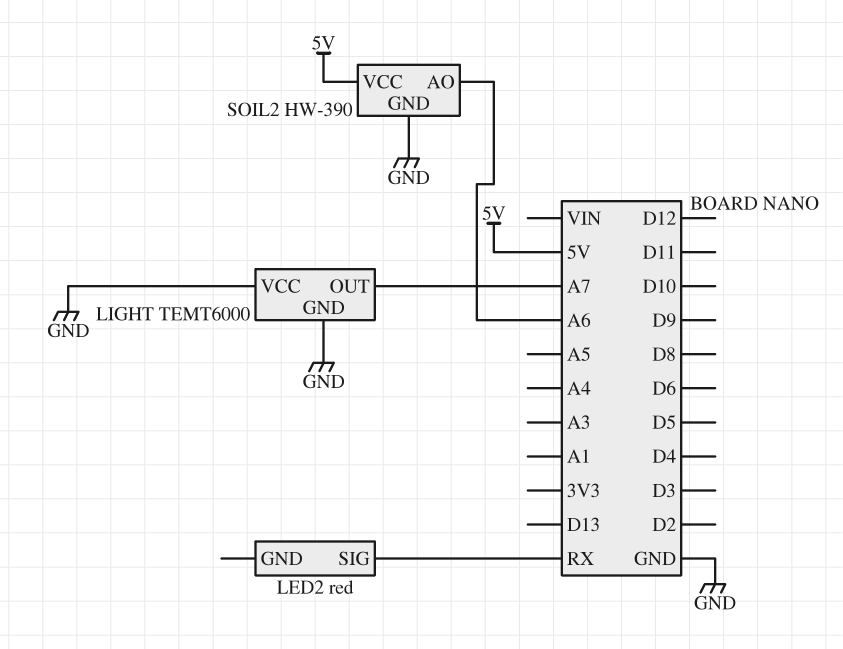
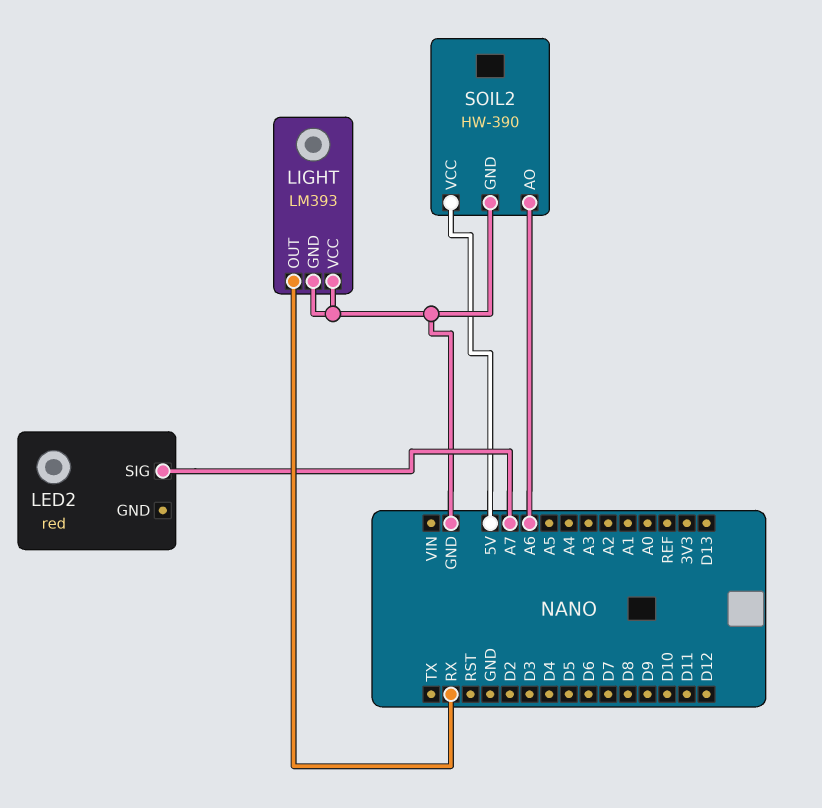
LED2 pin SIG: RX -> A7
LIGHT: TEMT6000 -> LM393
LIGHT pin OUT: A7 -> RX

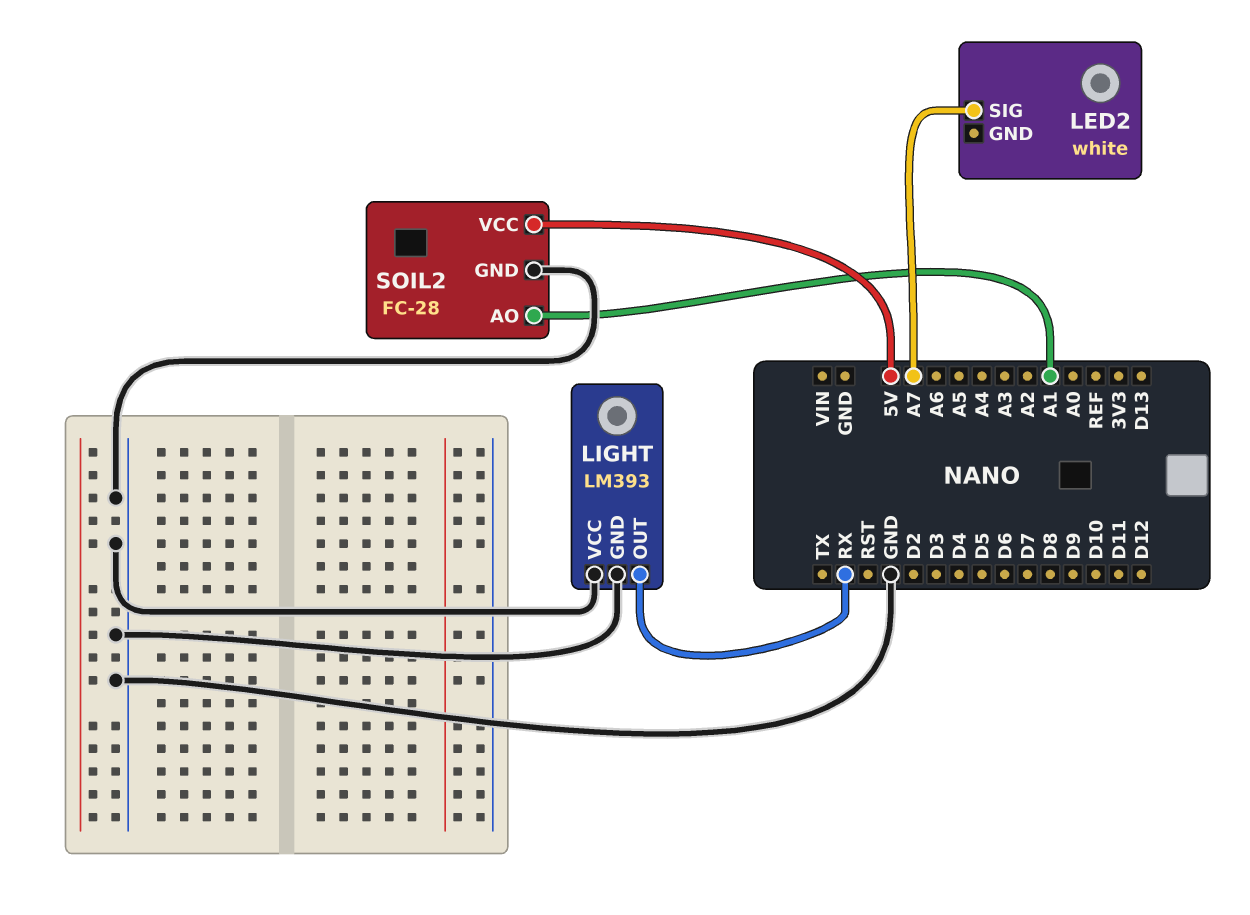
LED2: red -> white
SOIL2: HW-390 -> FC-28
SOIL2 pin AO: A6 -> A1

